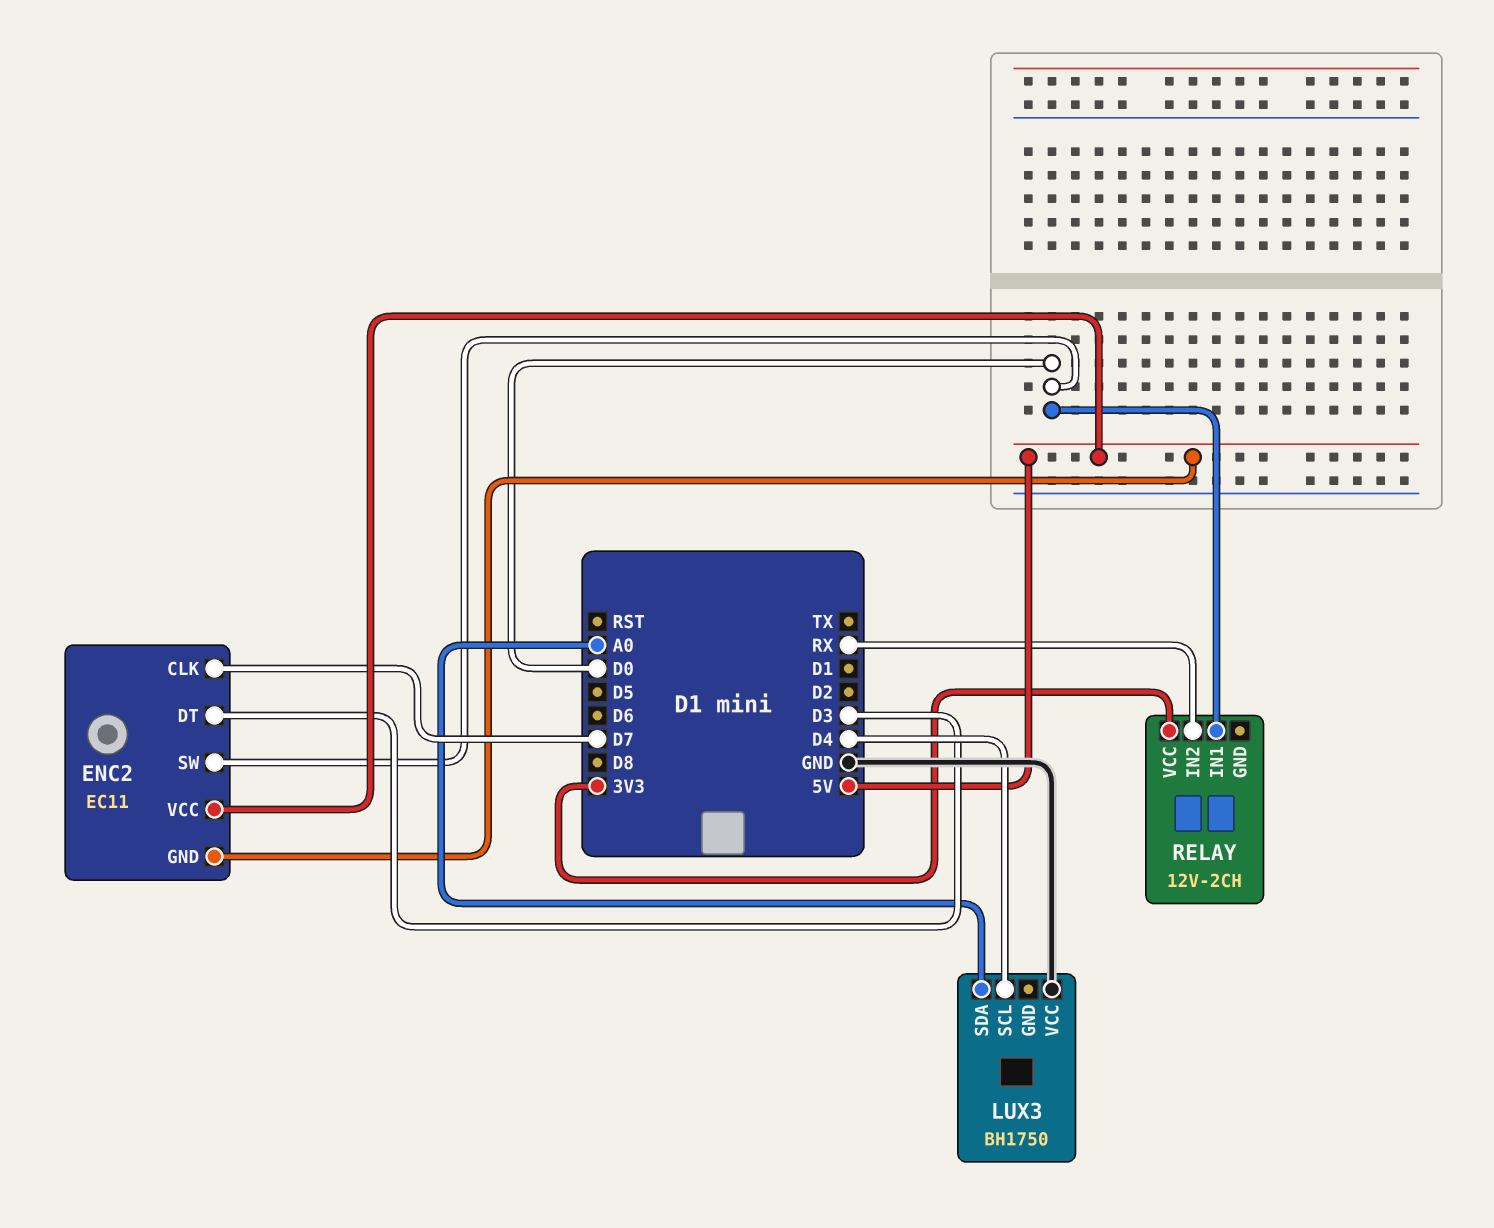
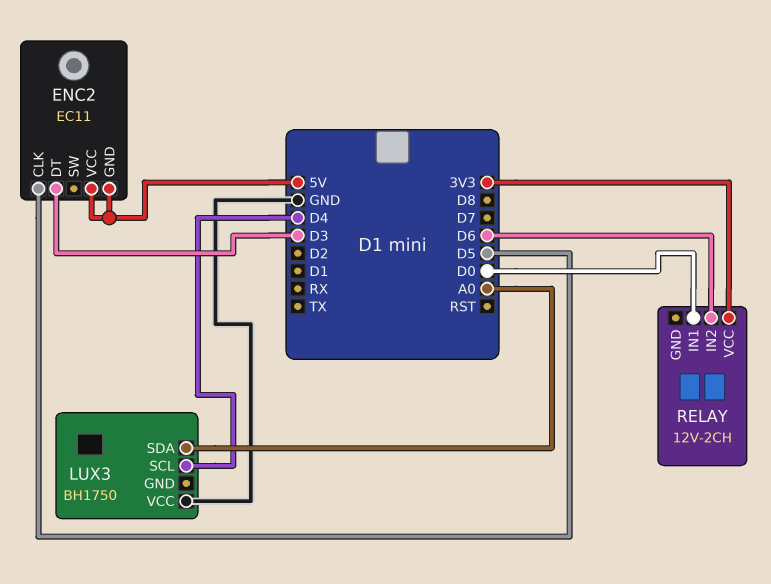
ENC2 pin CLK: D7 -> D5
ENC2 pin SW: D0 -> none
RELAY pin IN2: RX -> D6

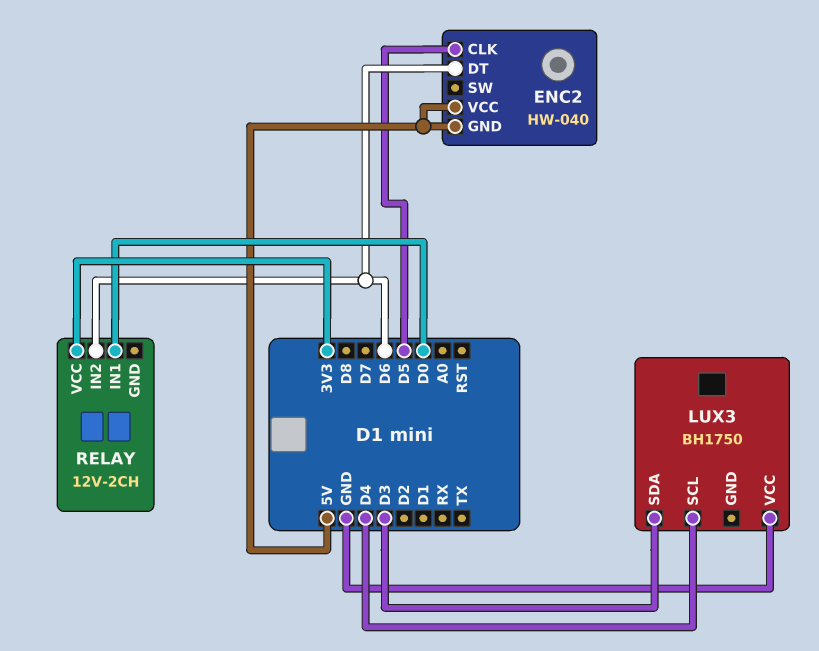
ENC2: EC11 -> HW-040
ENC2 pin DT: D3 -> D6
LUX3 pin SDA: A0 -> D3

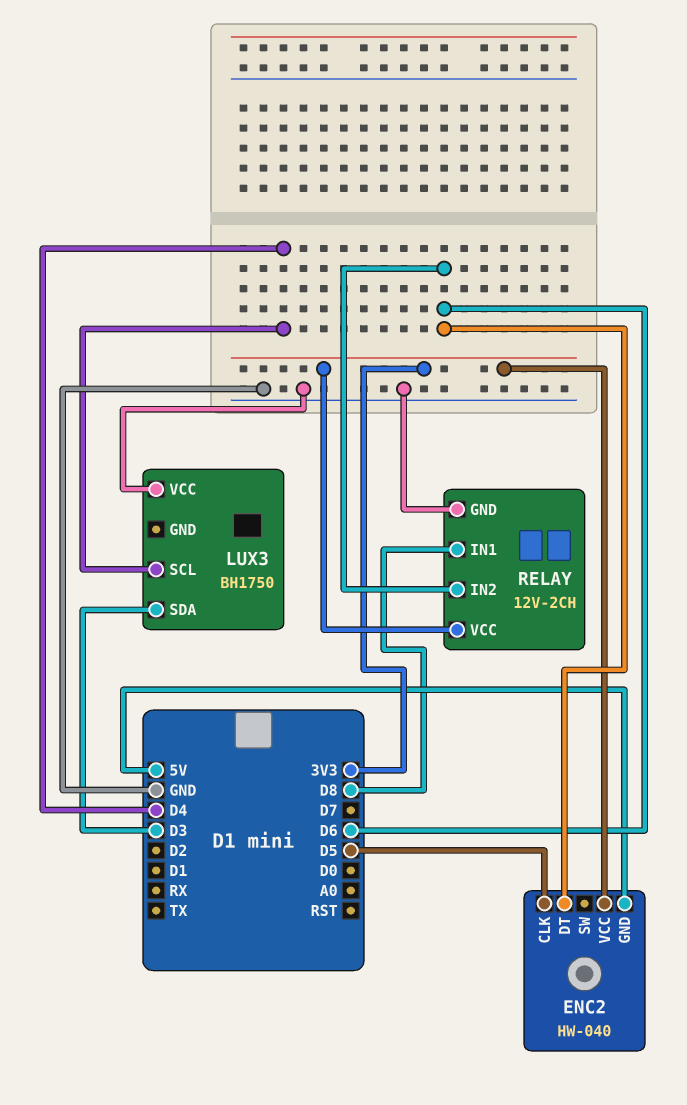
ENC2 pin VCC: 5V -> 3V3
RELAY pin GND: none -> GND
RELAY pin IN1: D0 -> D8

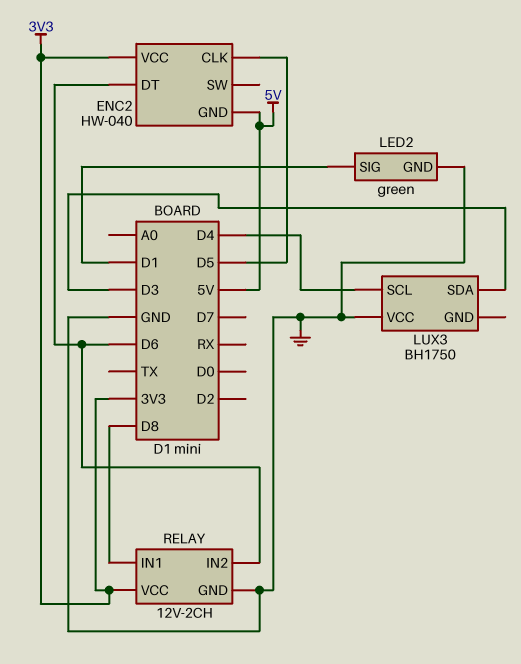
LED2: none -> green
LED2 pin GND: none -> GND
LED2 pin SIG: none -> D1

